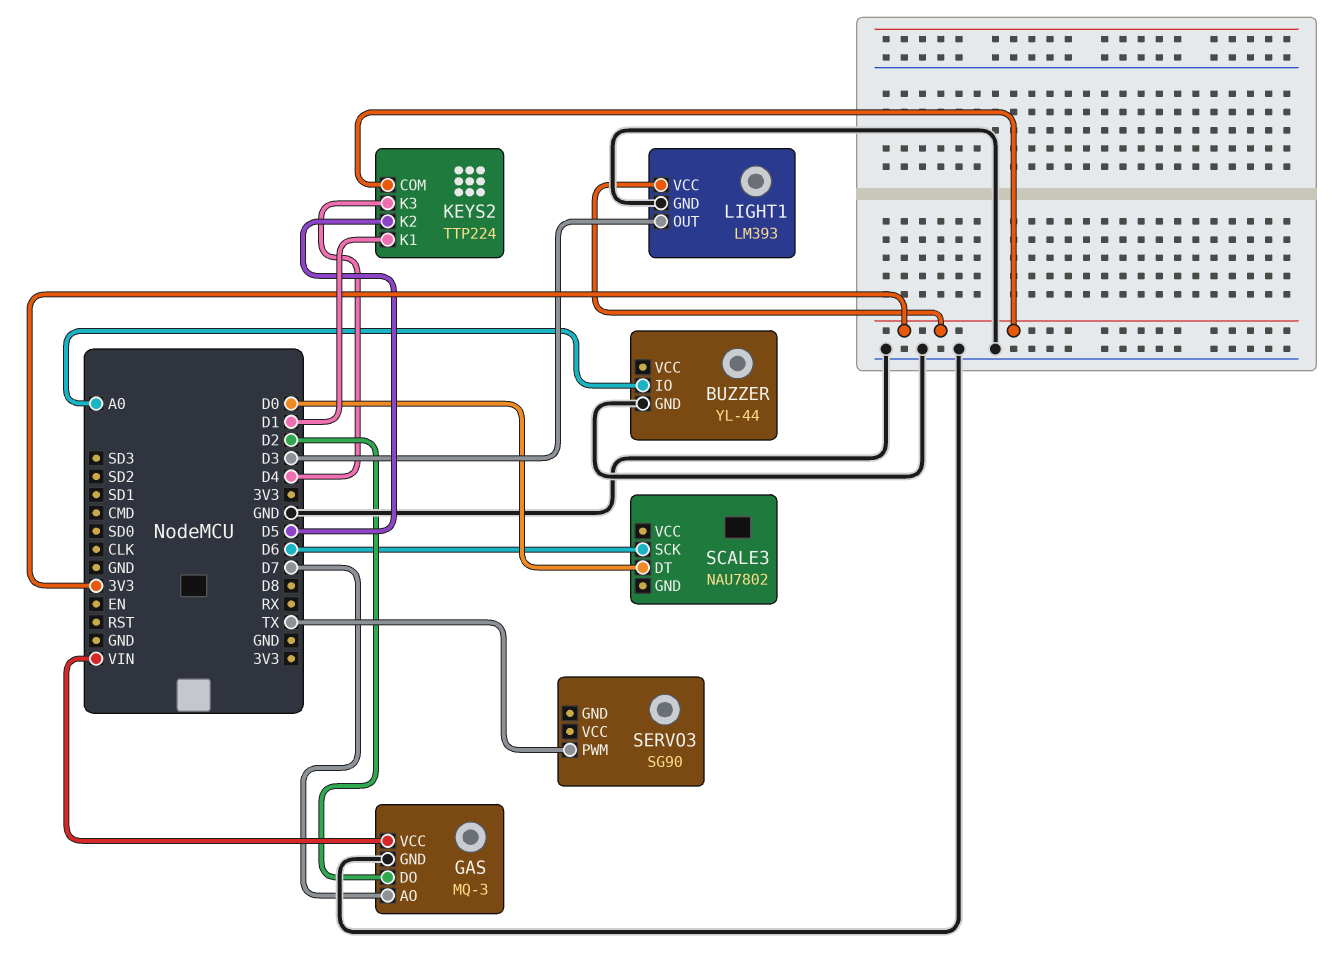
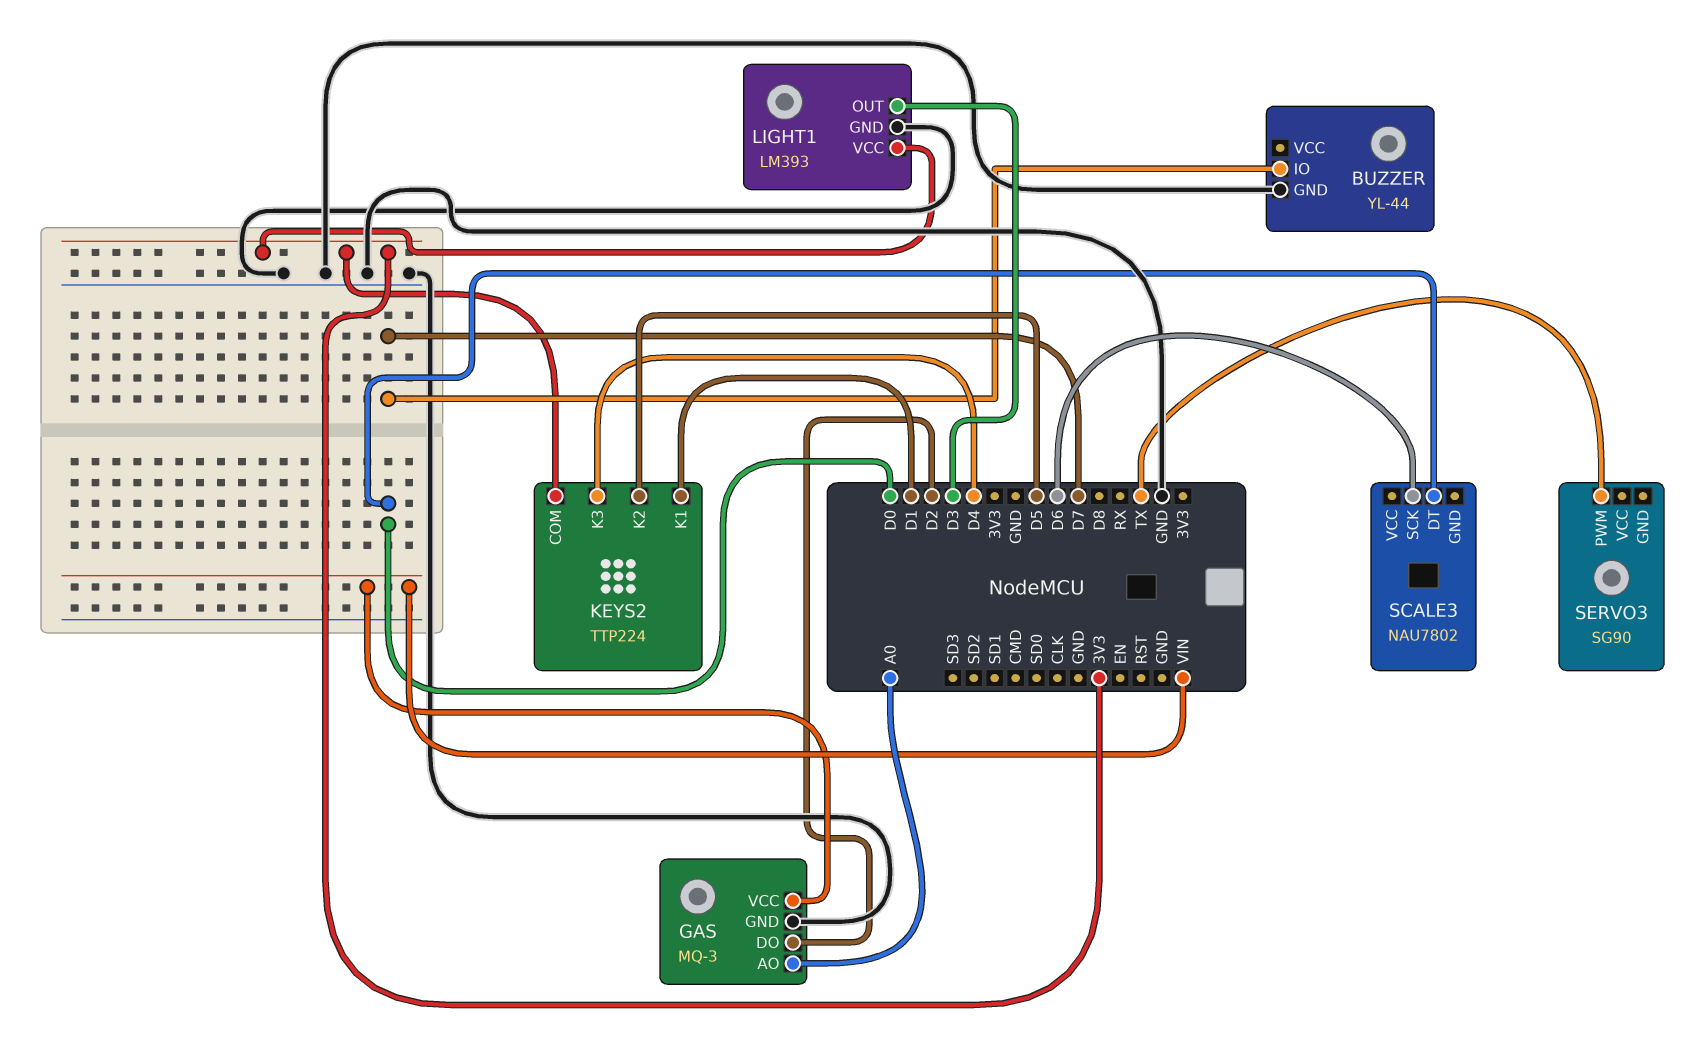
BUZZER pin IO: A0 -> D7
GAS pin AO: D7 -> A0

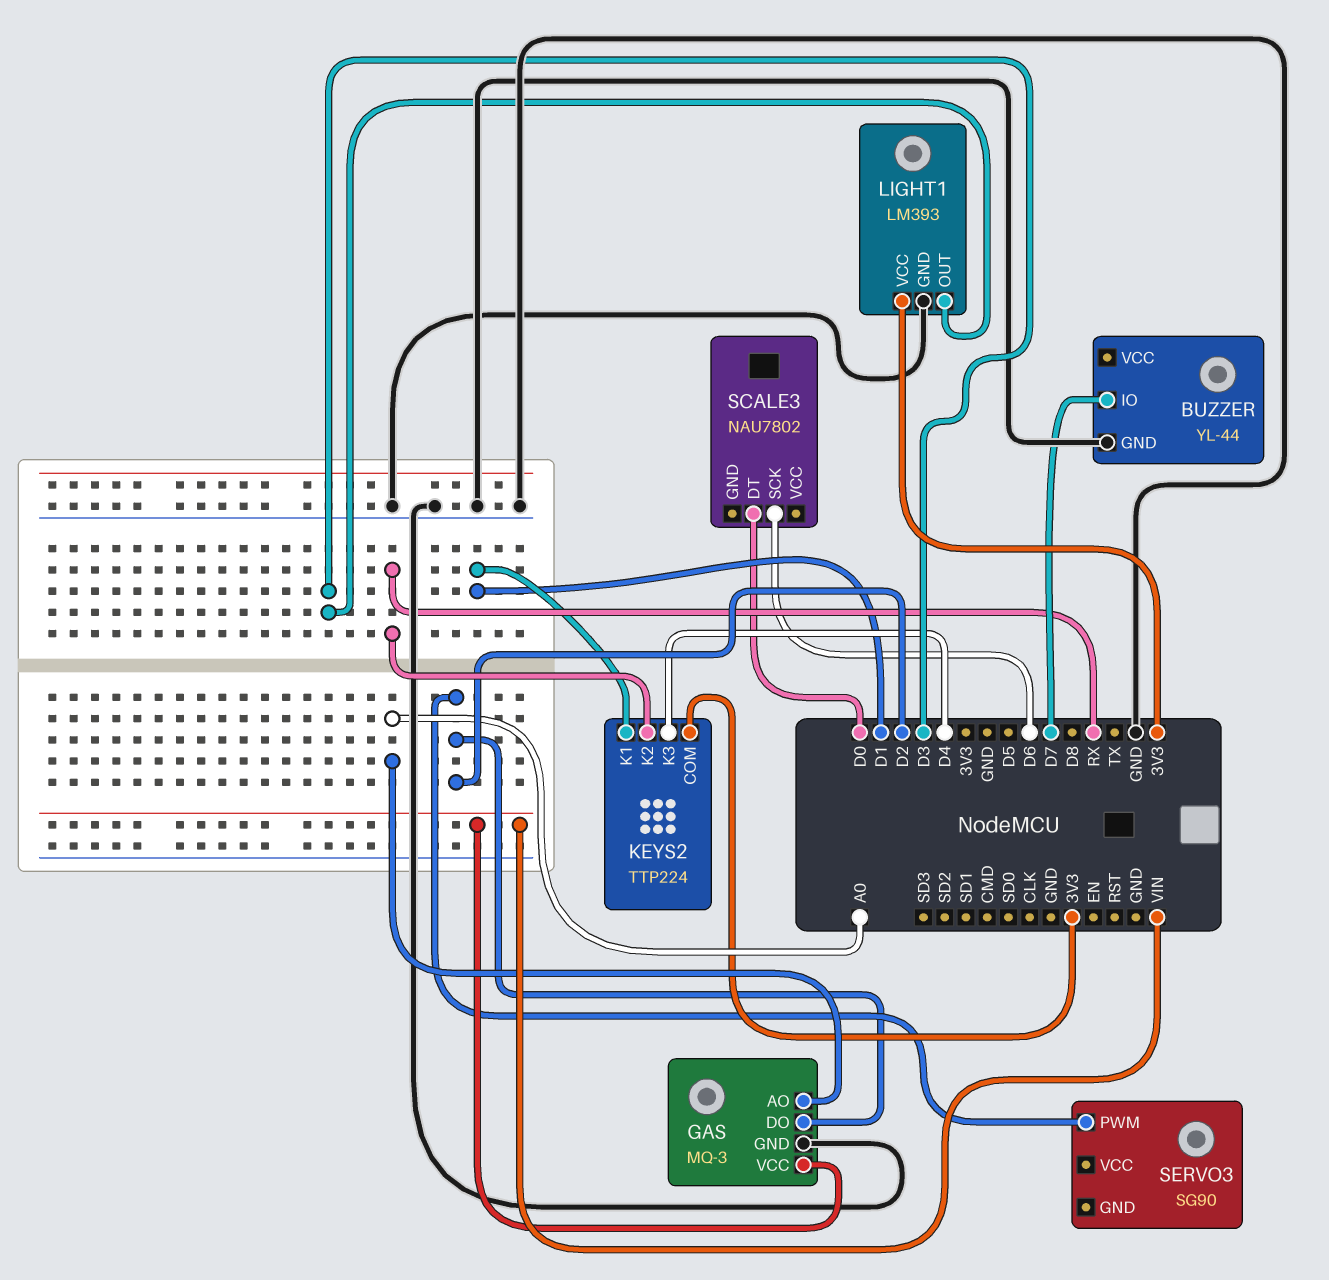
KEYS2 pin K2: D5 -> RX
SERVO3 pin PWM: TX -> D2

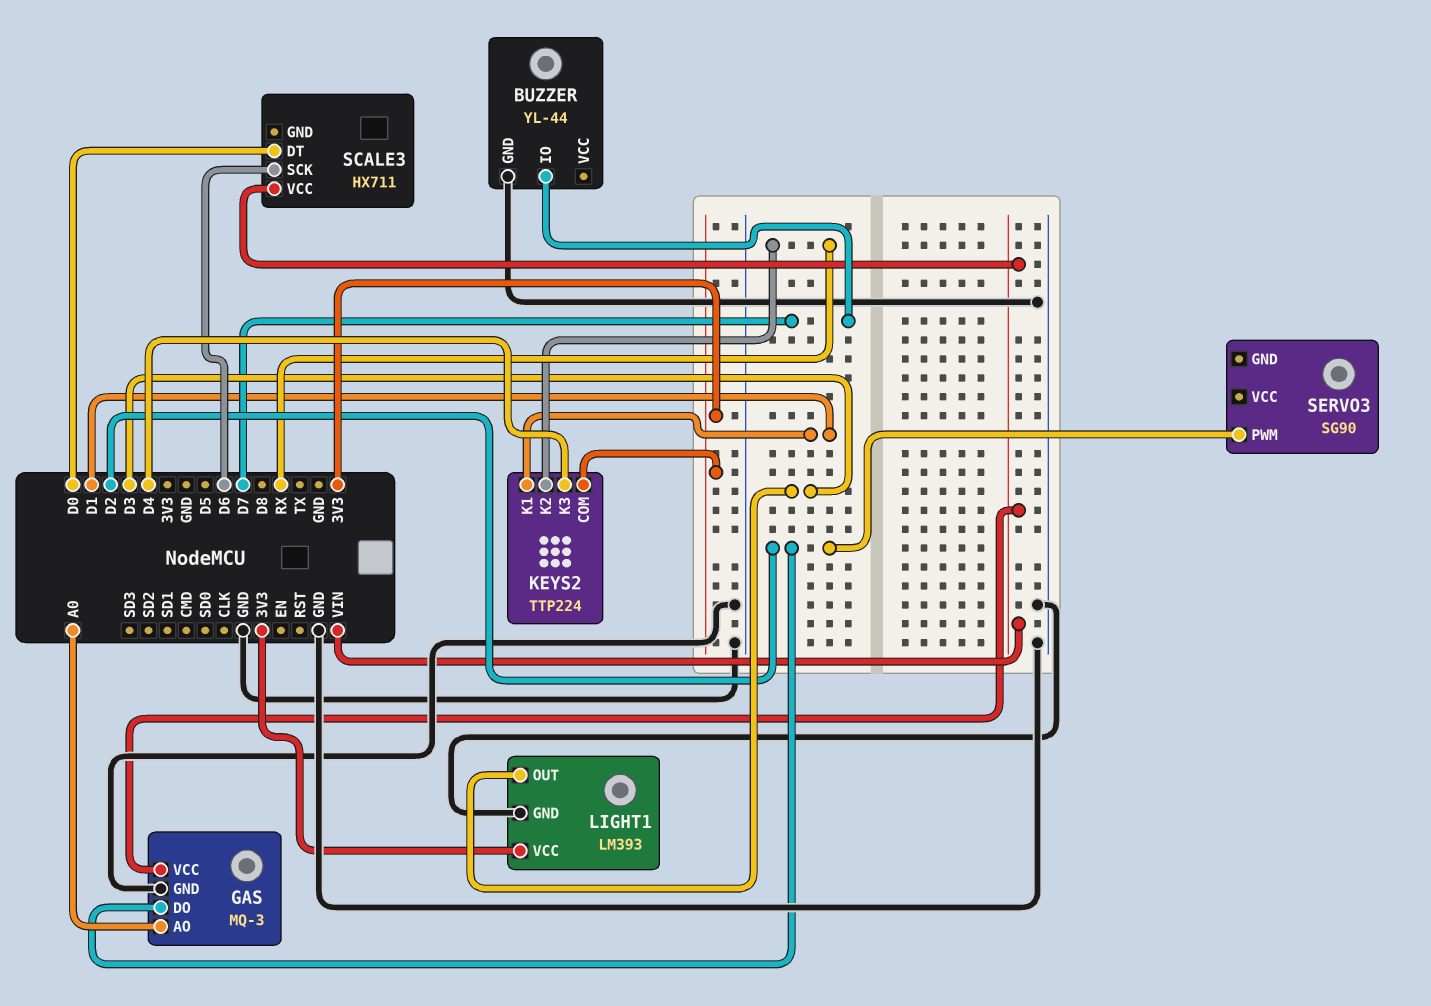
SCALE3: NAU7802 -> HX711
SCALE3 pin VCC: none -> VIN

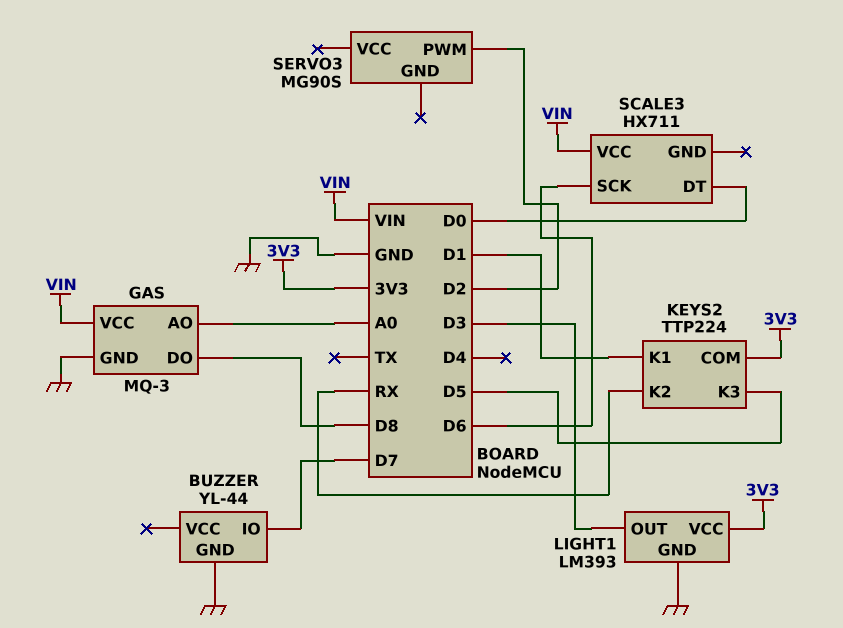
GAS pin DO: D2 -> D8
KEYS2 pin K3: D4 -> D5
SERVO3: SG90 -> MG90S

